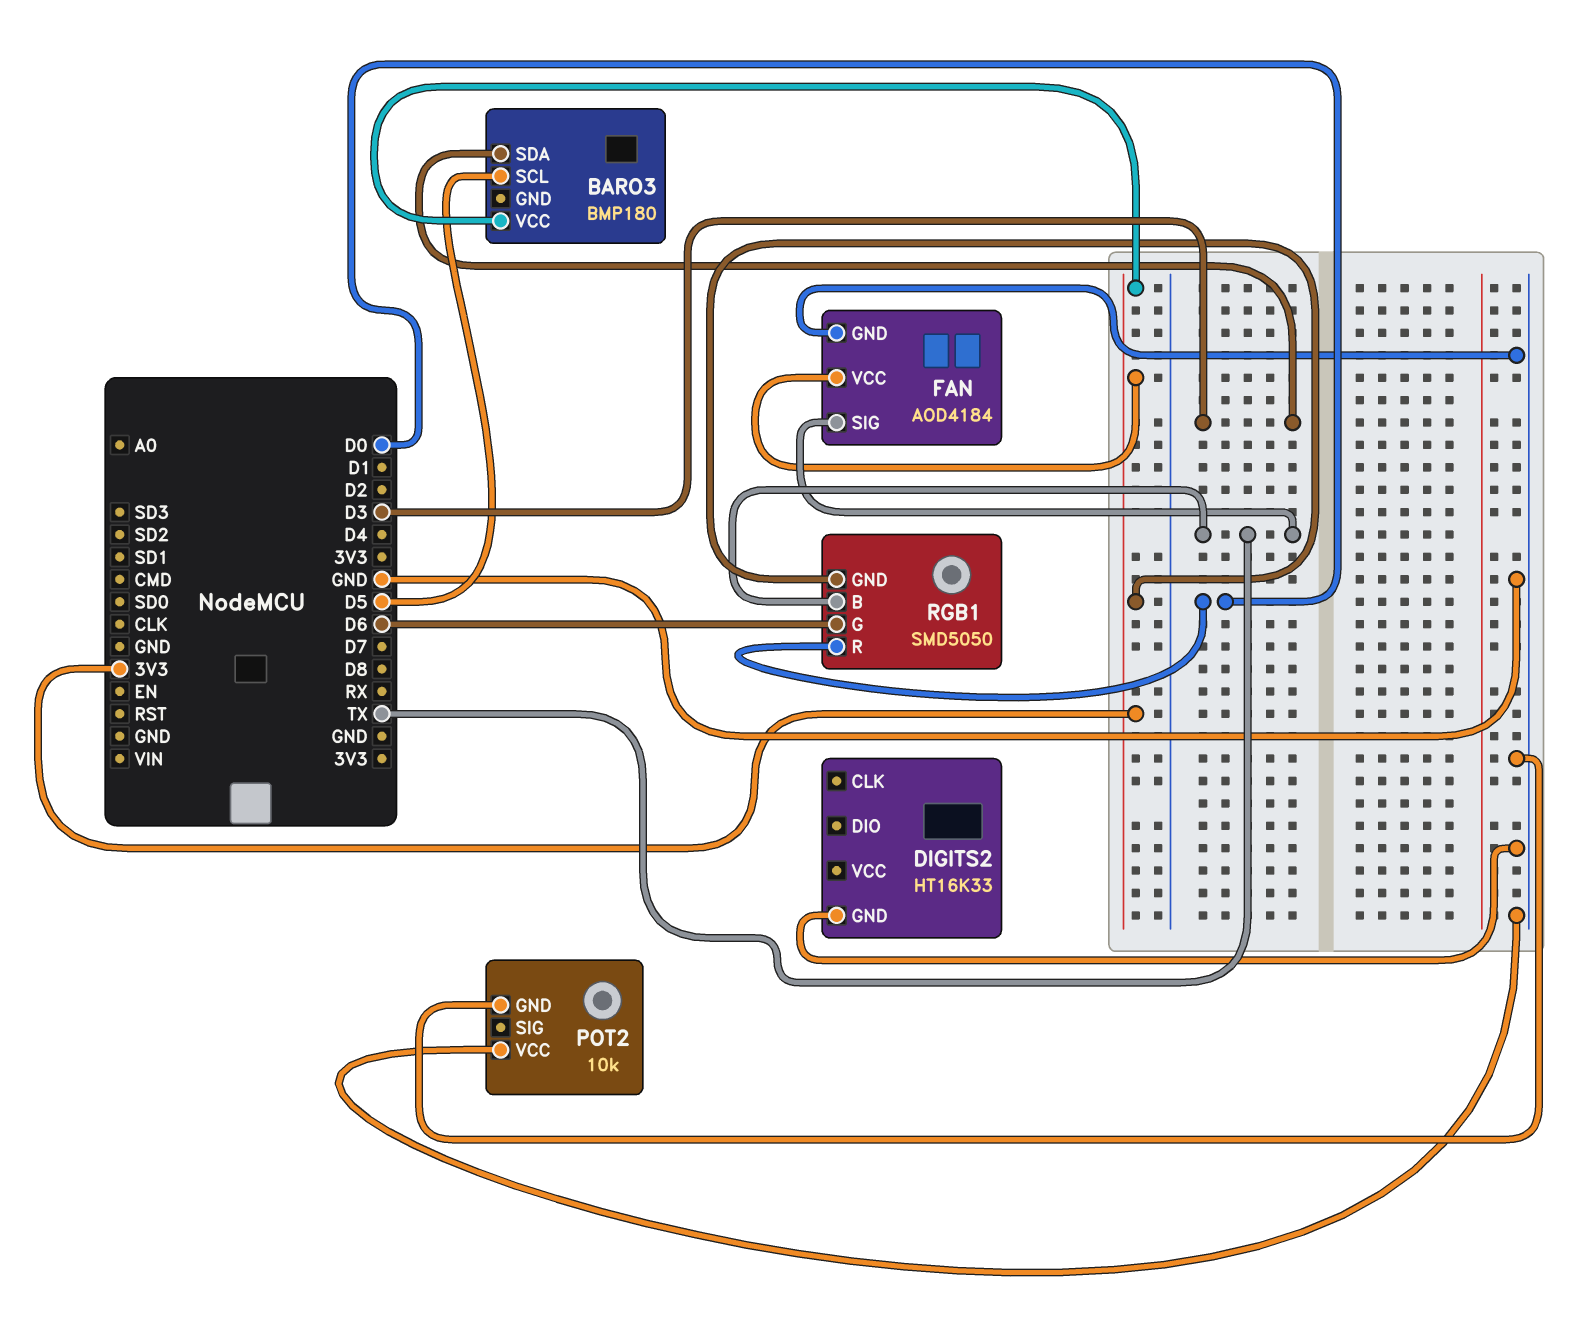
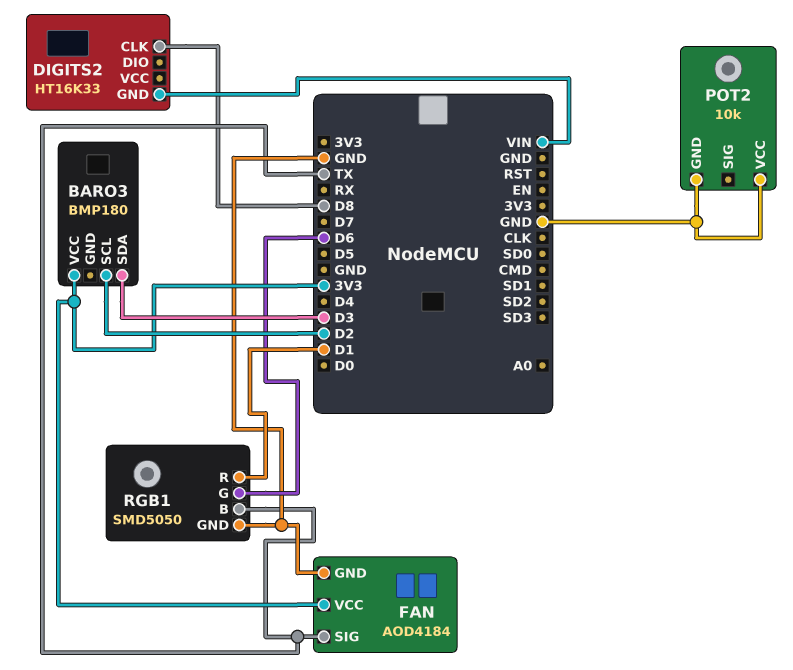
BARO3 pin SCL: D5 -> D2
DIGITS2 pin CLK: none -> D8
DIGITS2 pin GND: GND -> VIN
RGB1 pin GND: 3V3 -> GND
RGB1 pin R: D0 -> D1

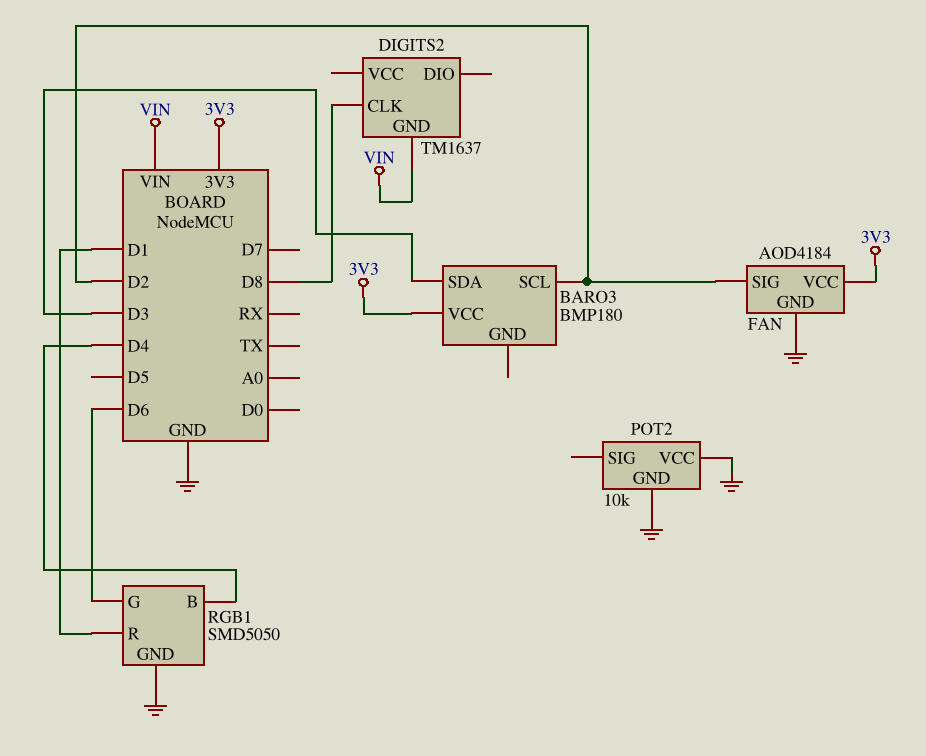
DIGITS2: HT16K33 -> TM1637
FAN pin SIG: TX -> D2
RGB1 pin B: TX -> D4

